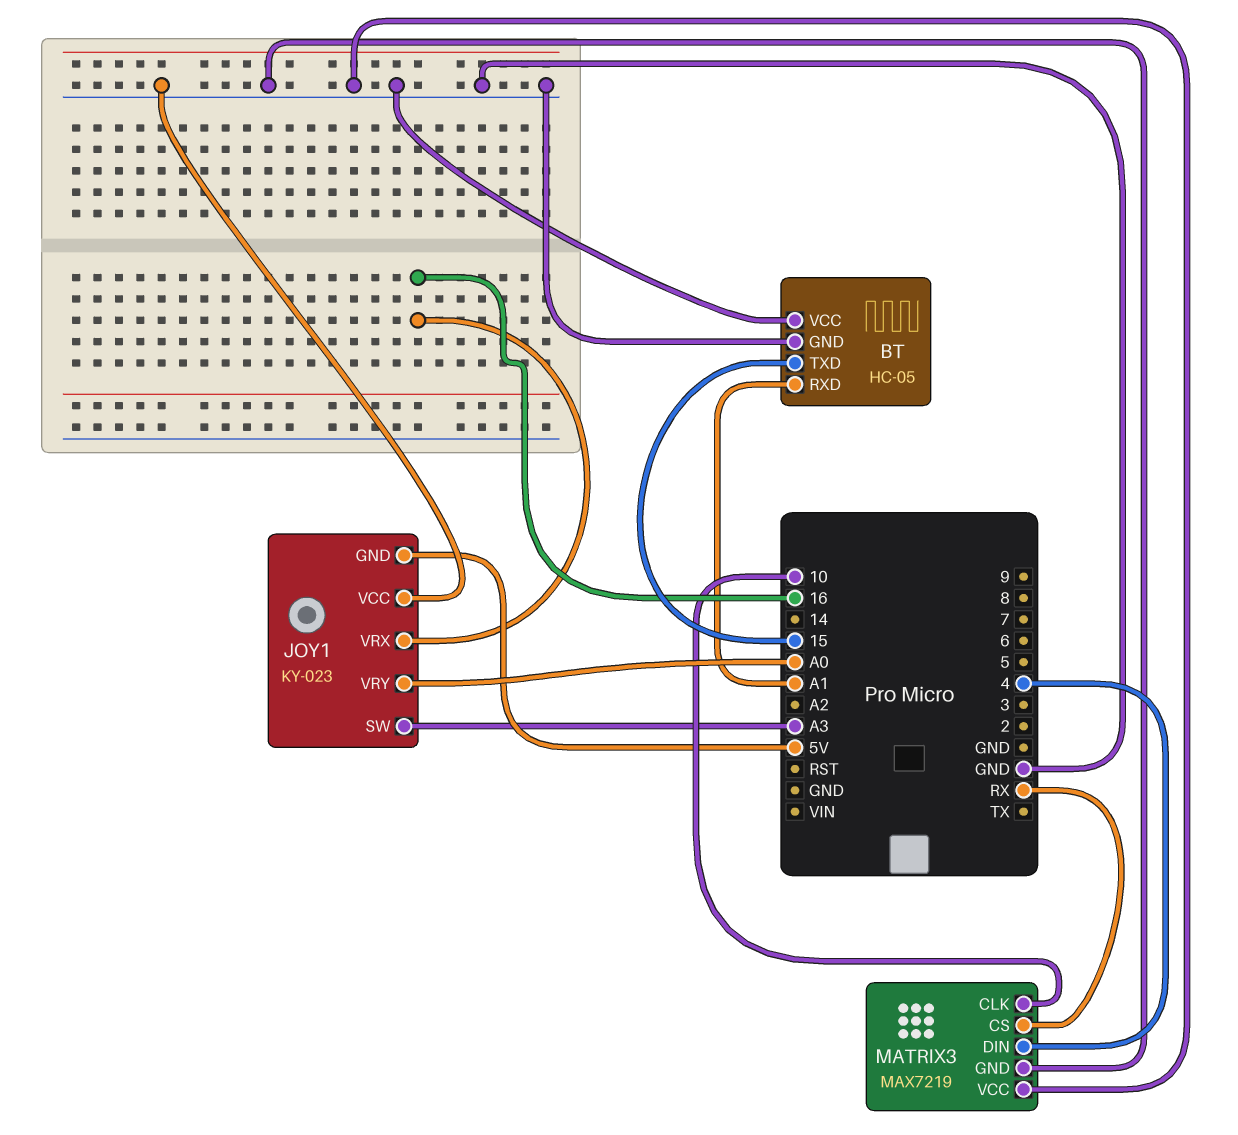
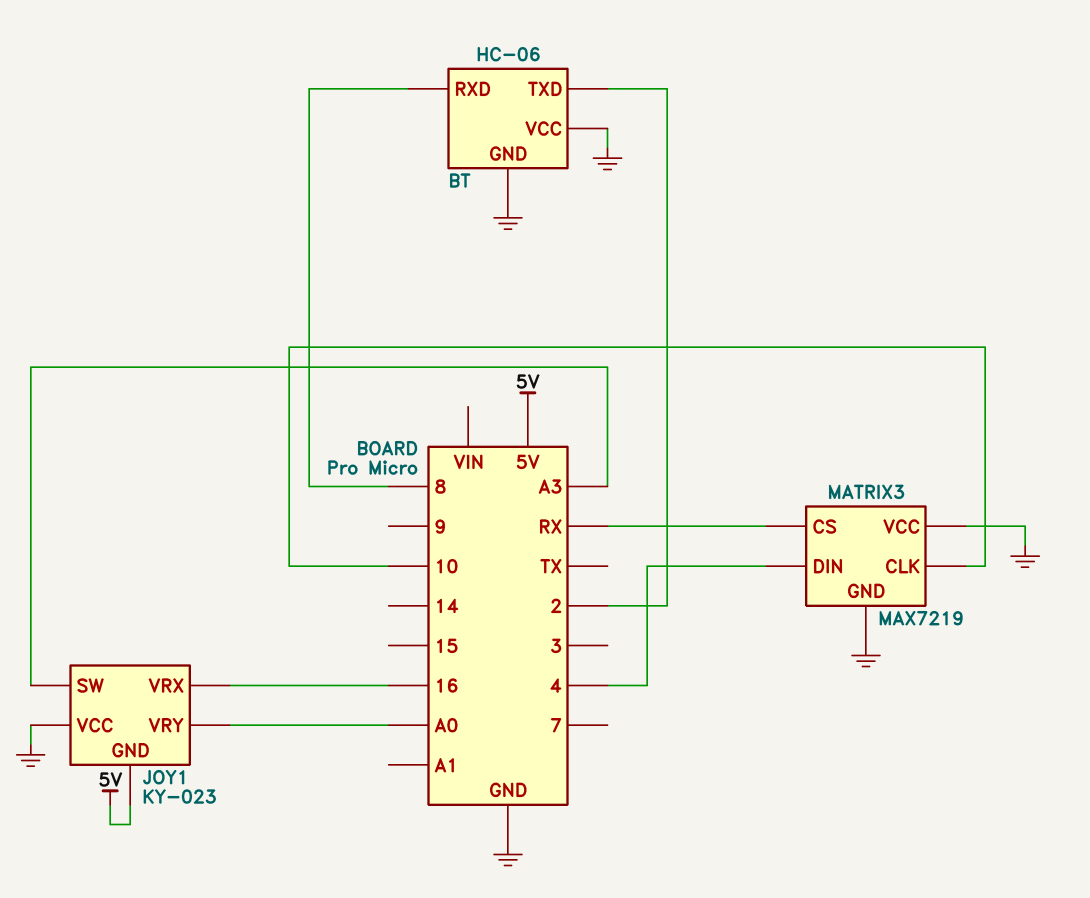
BT: HC-05 -> HC-06
BT pin RXD: A1 -> 8
BT pin TXD: 15 -> 2

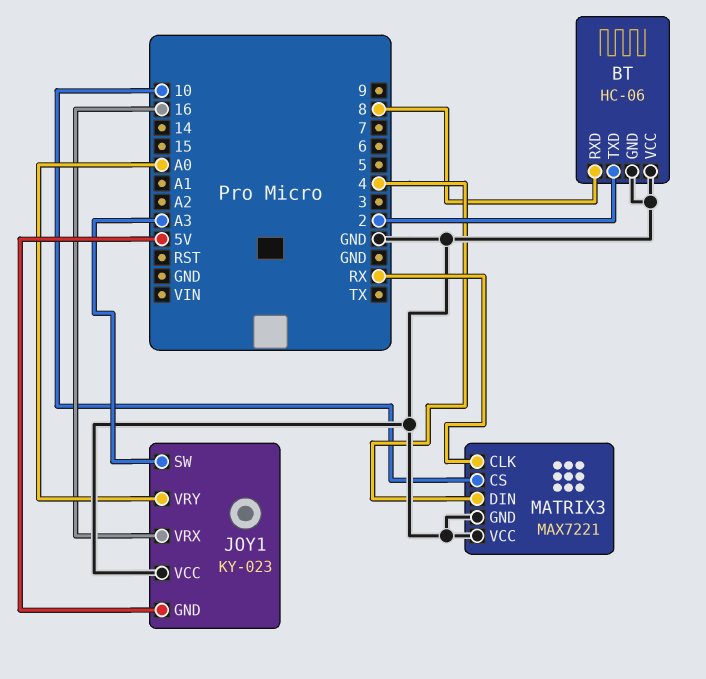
MATRIX3: MAX7219 -> MAX7221
MATRIX3 pin CLK: 10 -> RX
MATRIX3 pin CS: RX -> 10

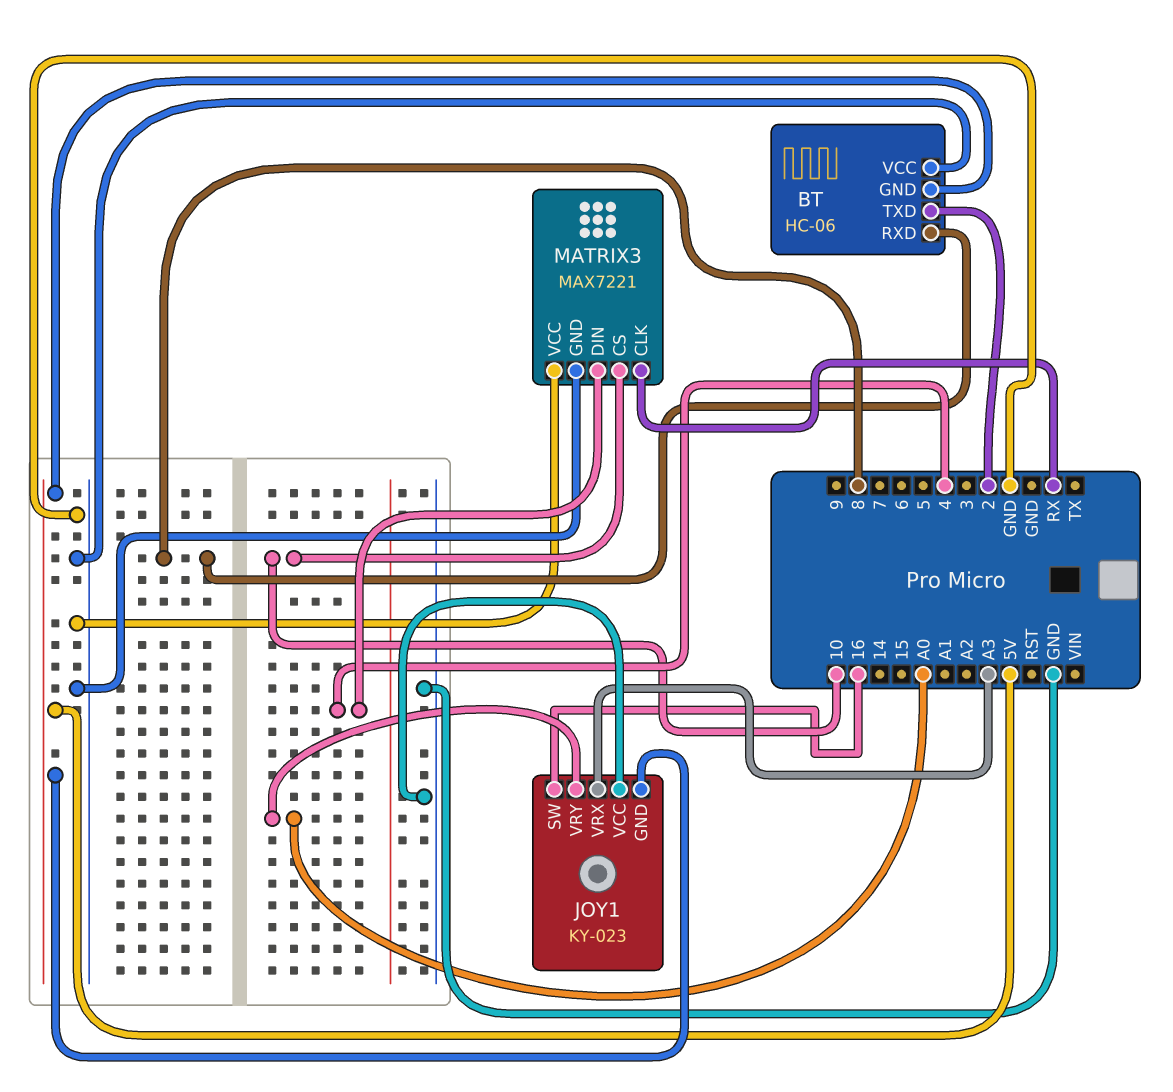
BT pin GND: GND -> 5V
JOY1 pin SW: A3 -> 16
JOY1 pin VRX: 16 -> A3

